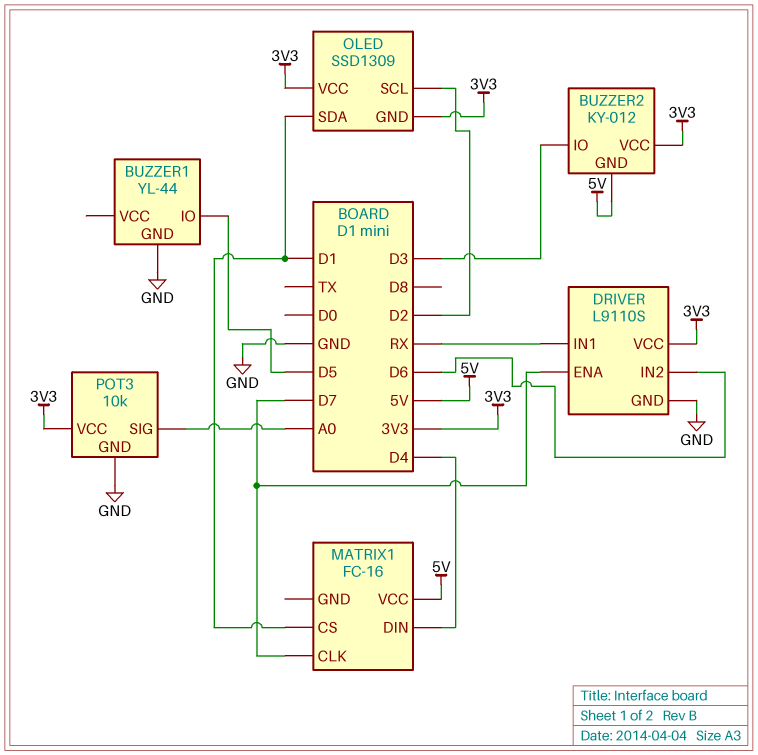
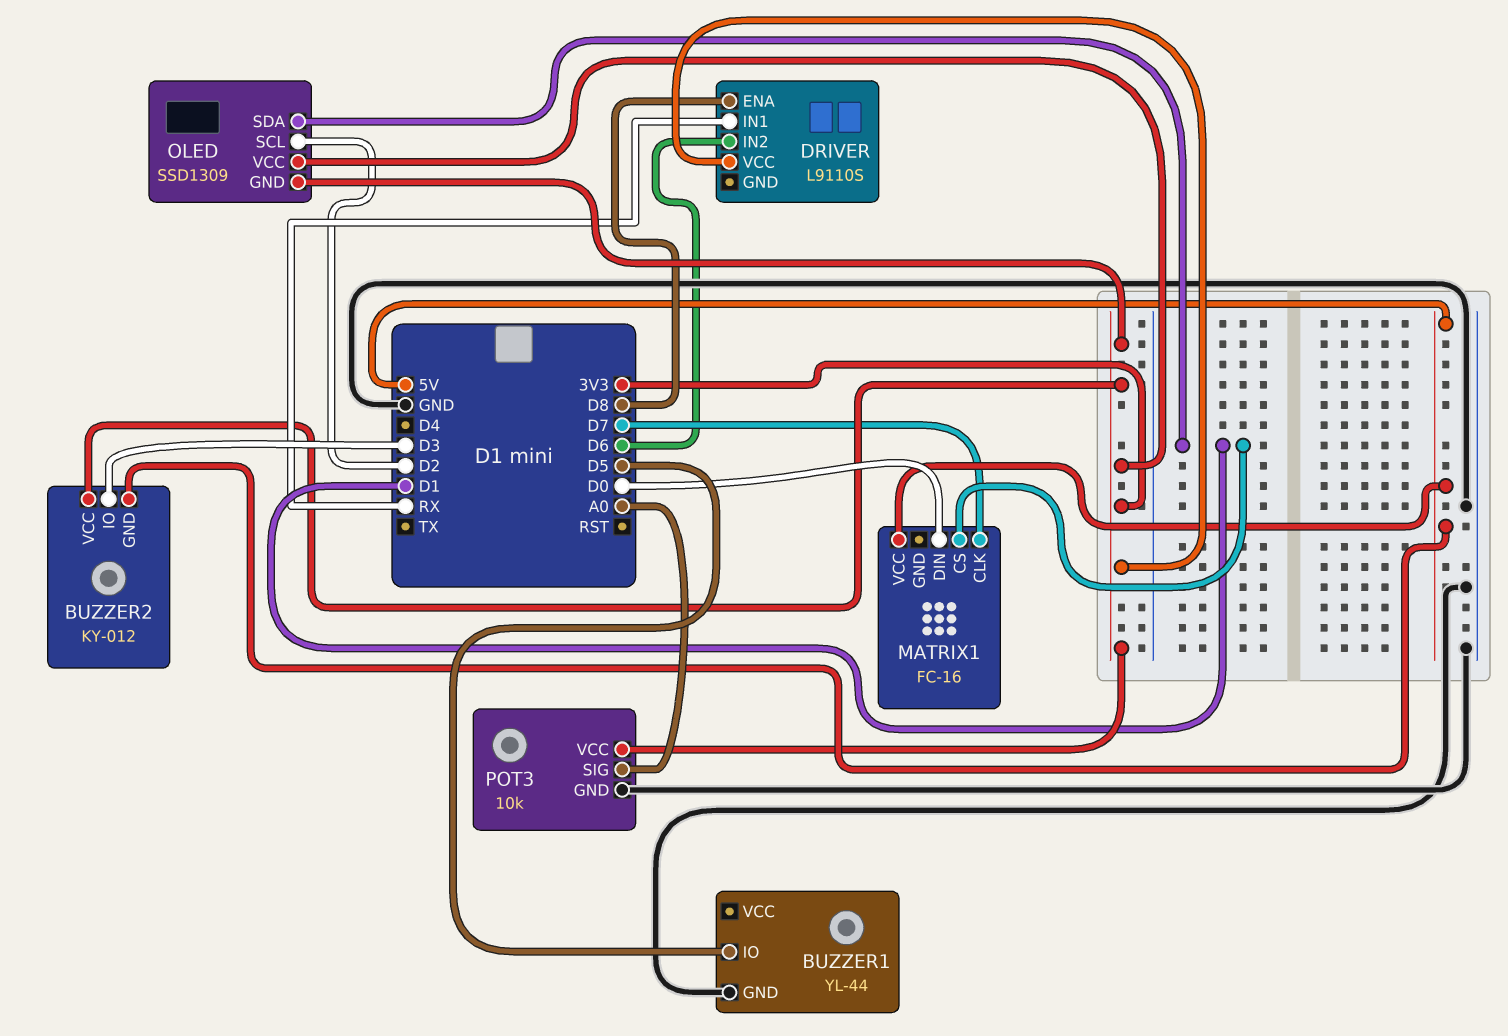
DRIVER pin ENA: D7 -> D8
DRIVER pin GND: GND -> none
MATRIX1 pin DIN: D4 -> D0

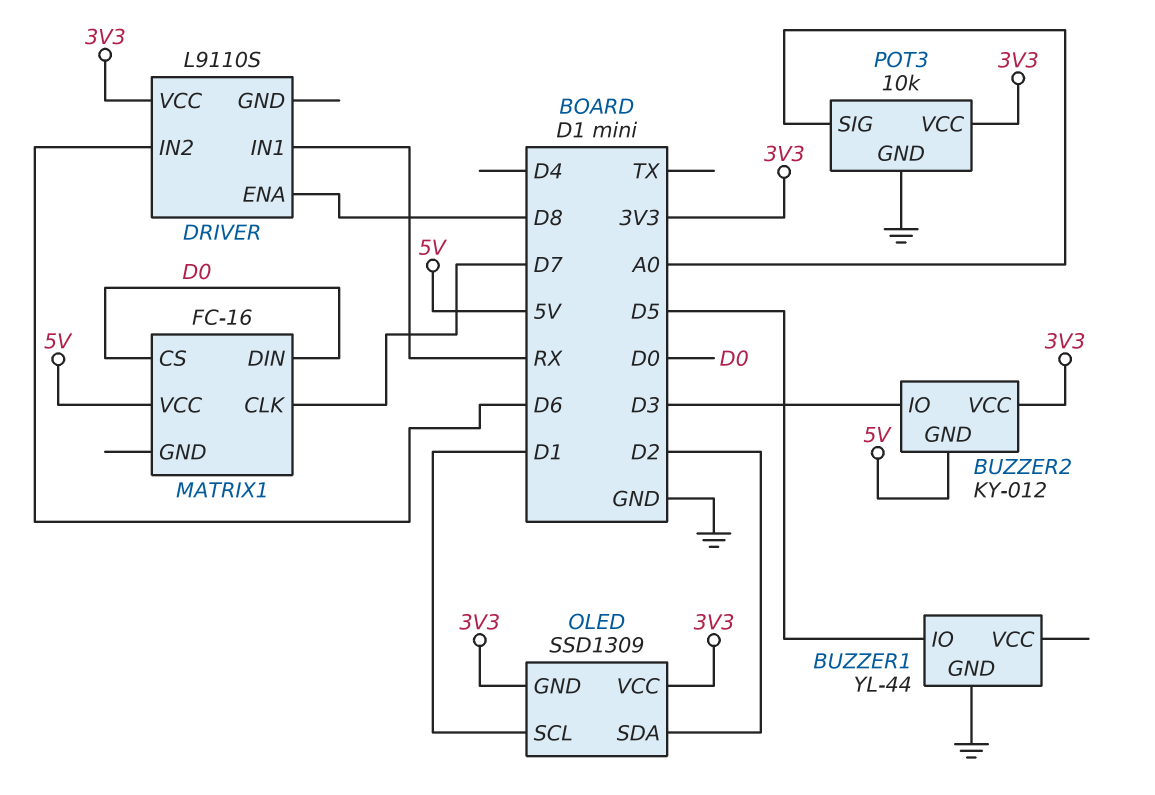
MATRIX1 pin CS: D1 -> D0
OLED pin SCL: D2 -> D1
OLED pin SDA: D1 -> D2

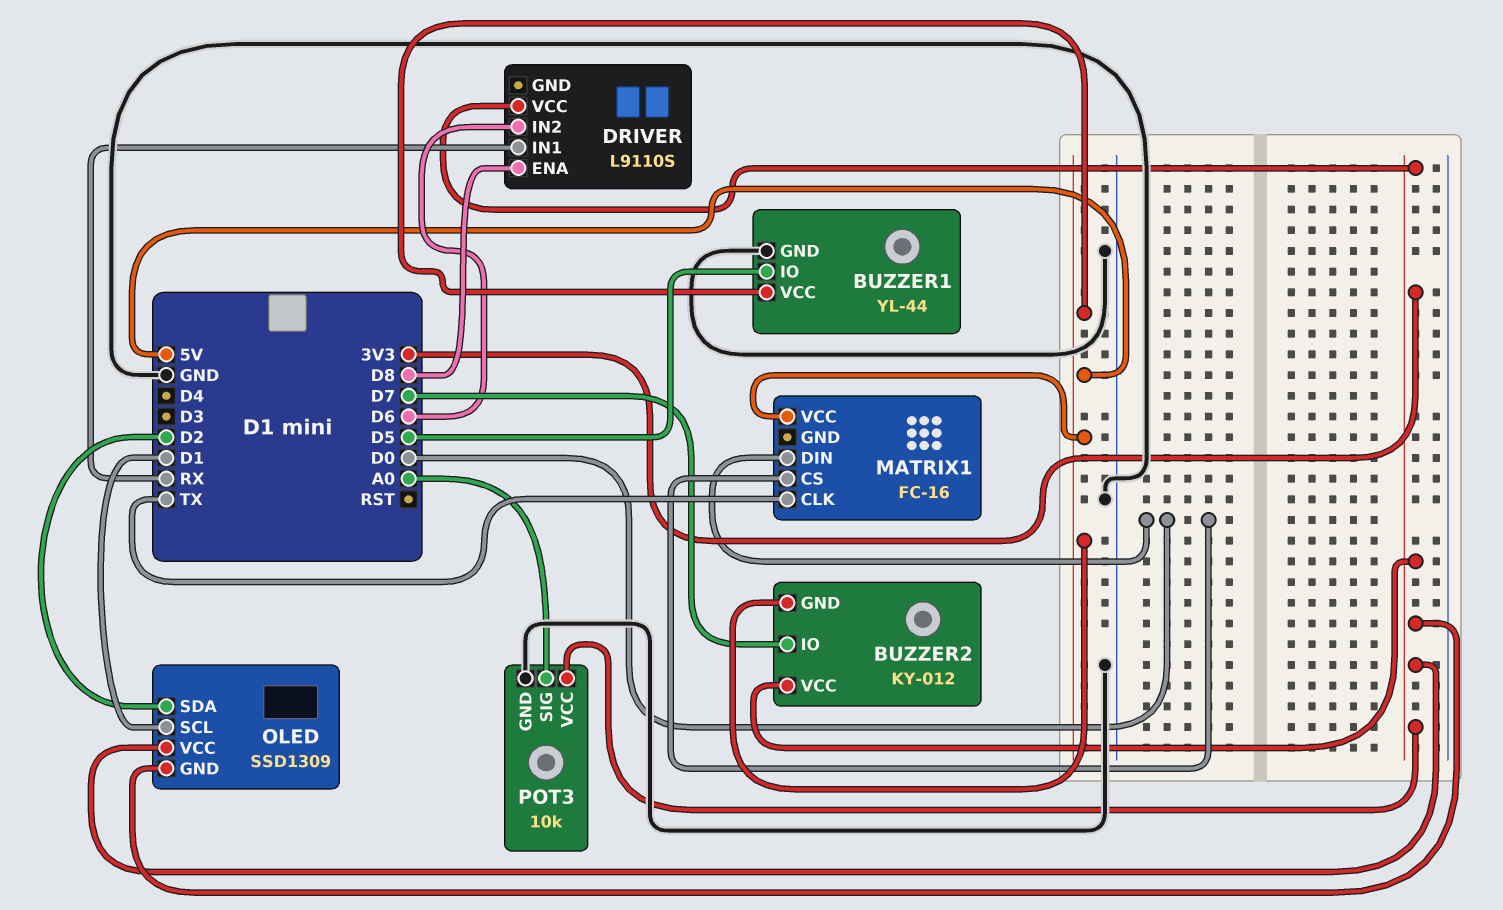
BUZZER1 pin VCC: none -> 5V
BUZZER2 pin IO: D3 -> D7
MATRIX1 pin CLK: D7 -> TX

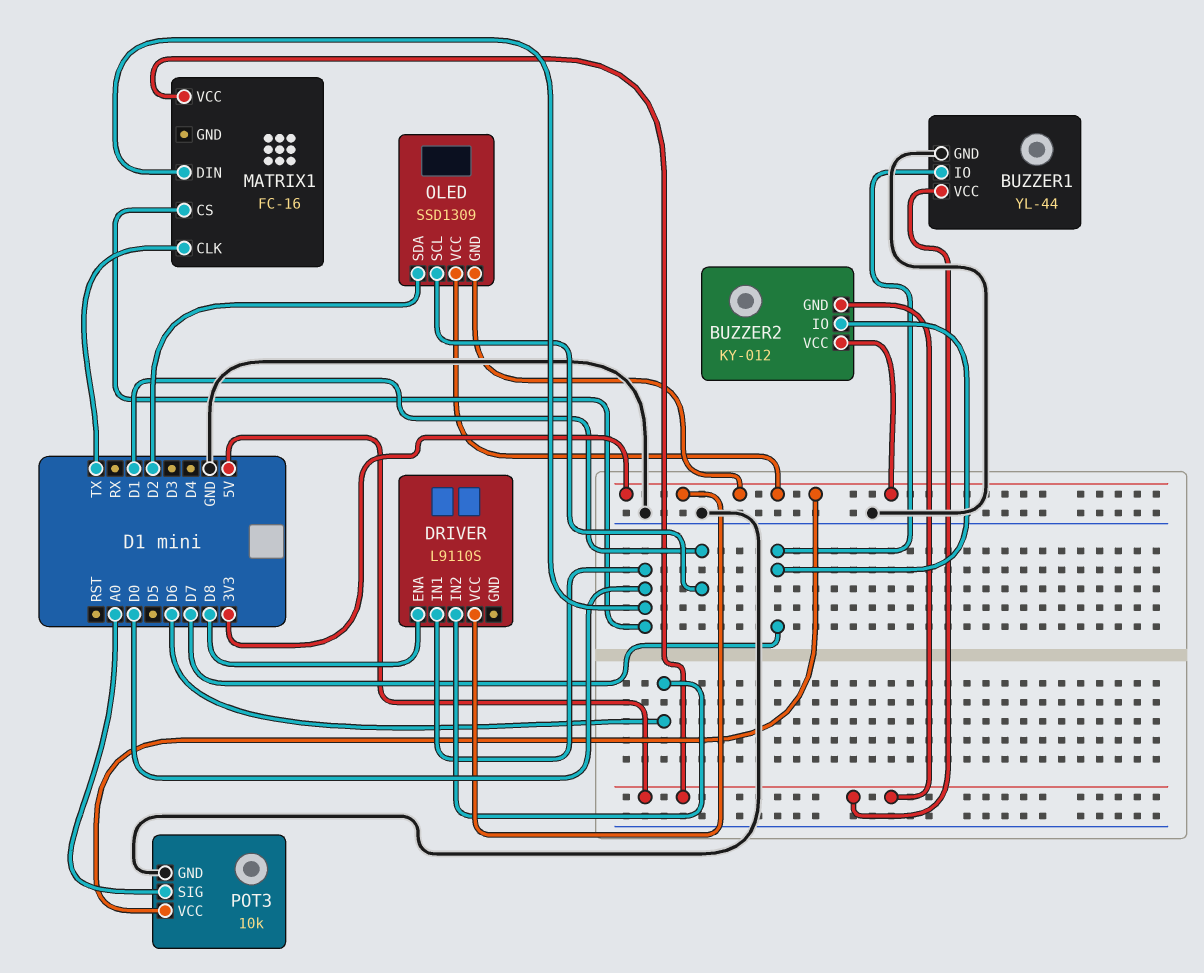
BUZZER1 pin IO: D5 -> D7
DRIVER pin IN1: RX -> D0

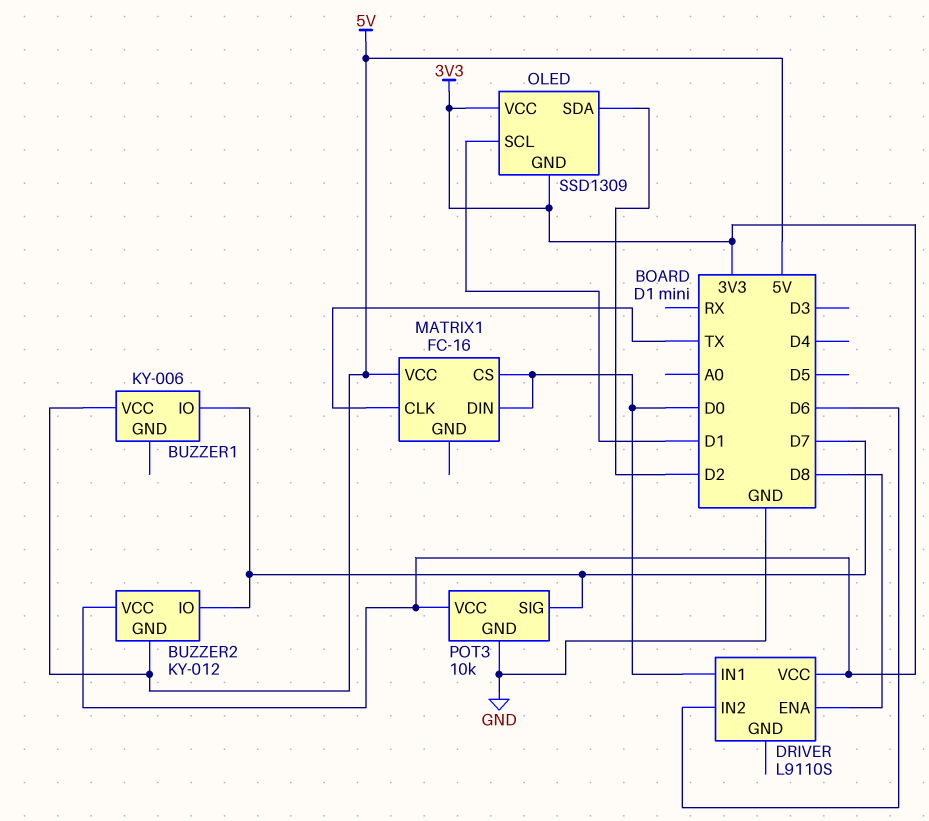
BUZZER1: YL-44 -> KY-006
BUZZER1 pin GND: GND -> none
POT3 pin SIG: A0 -> D7

